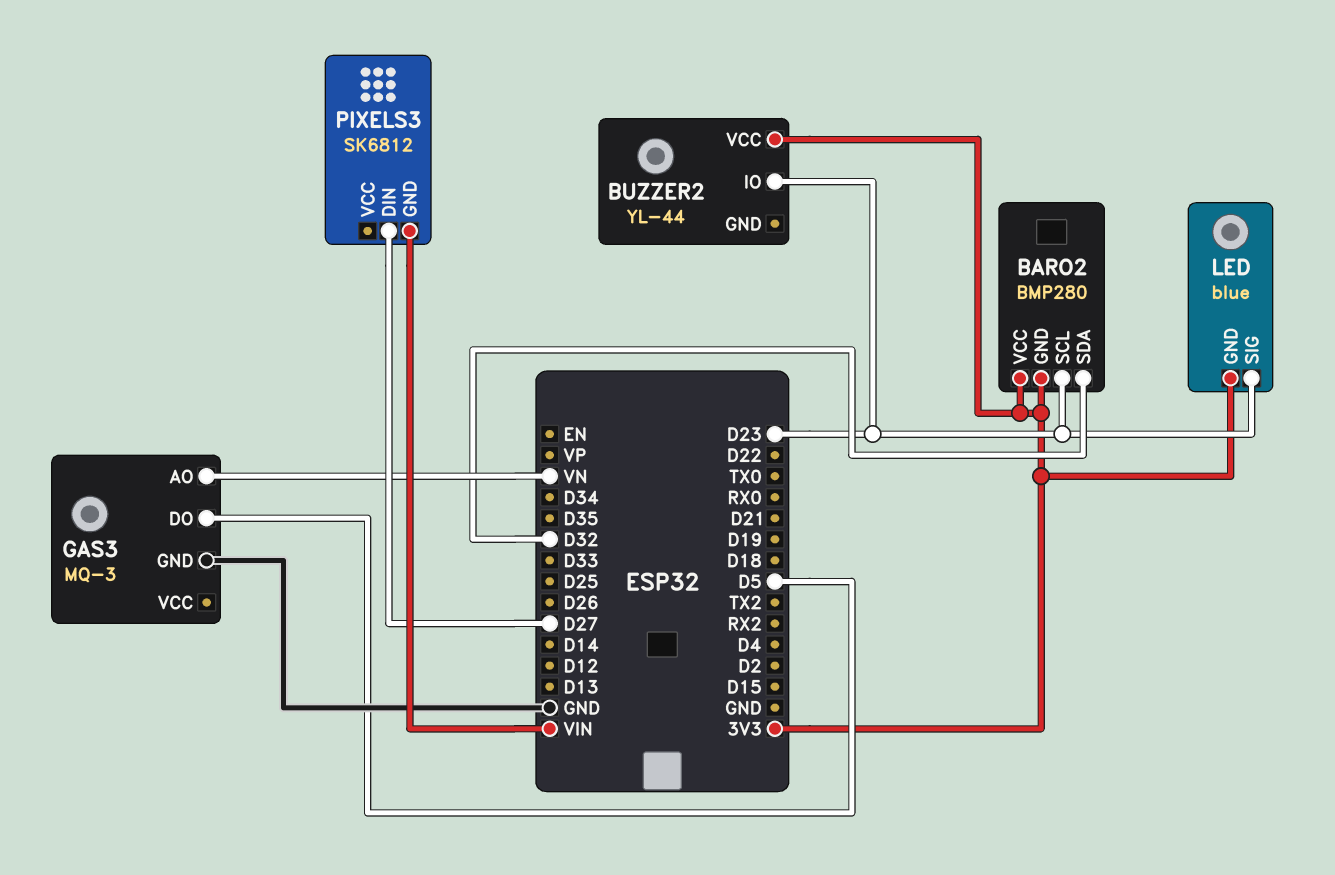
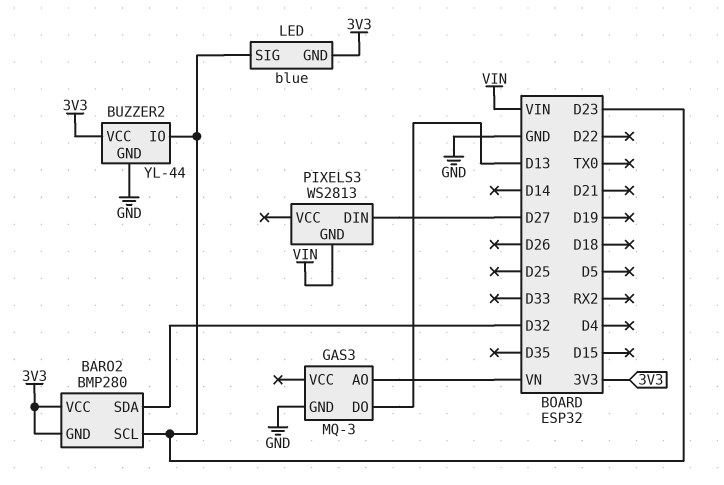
BUZZER2 pin GND: none -> GND
GAS3 pin DO: D5 -> D13
PIXELS3: SK6812 -> WS2813

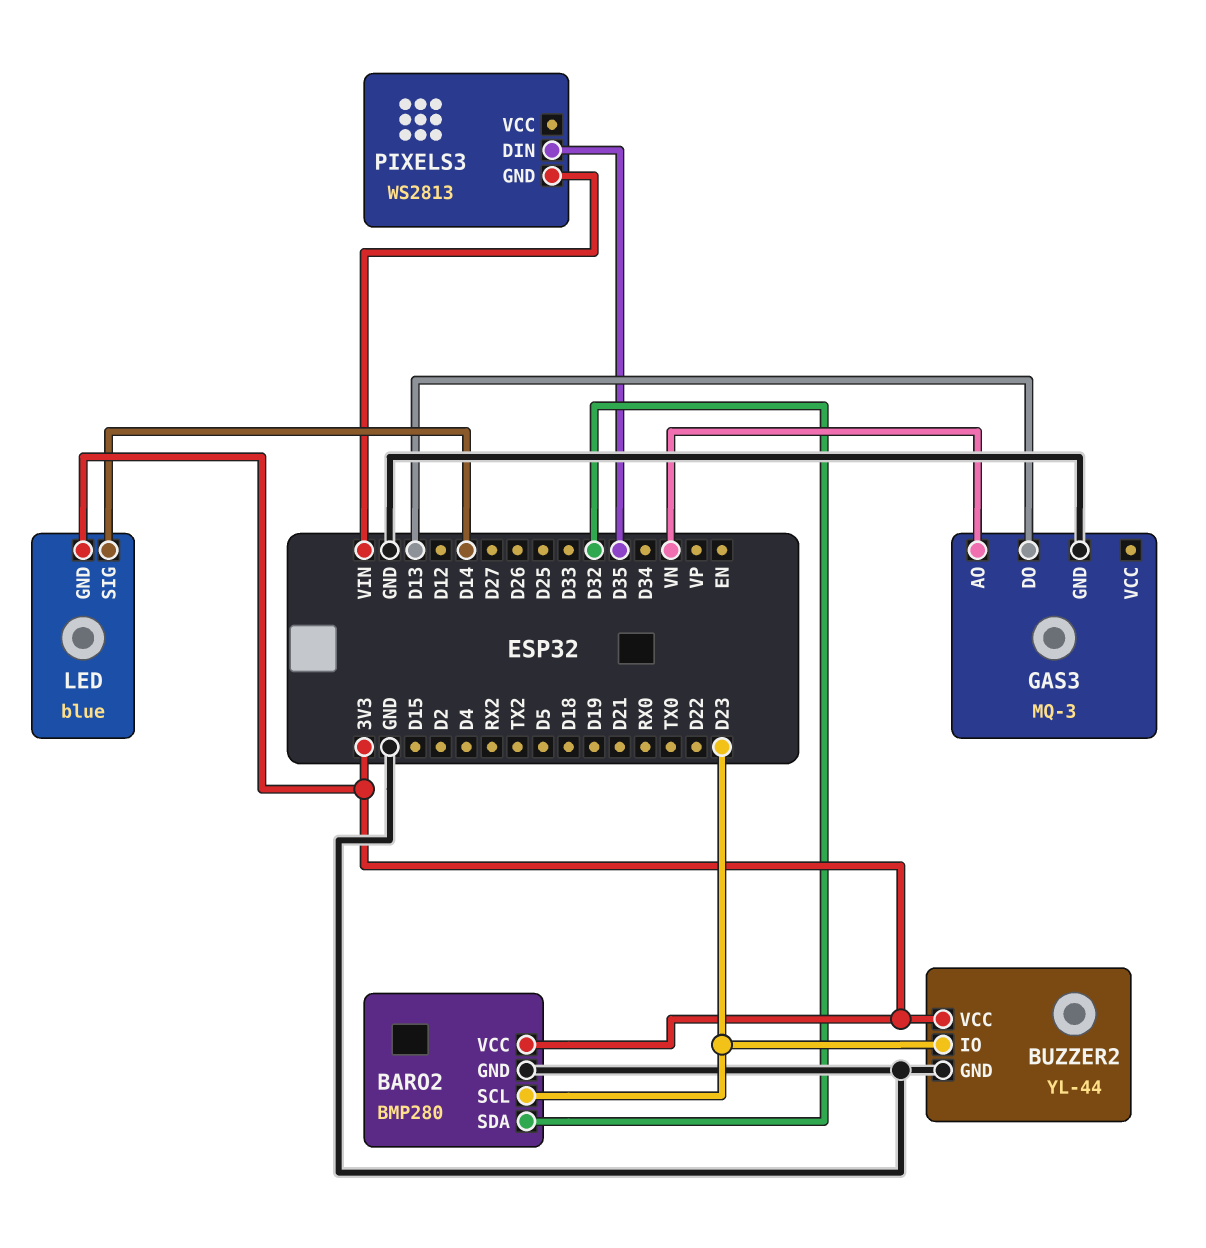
BARO2 pin GND: 3V3 -> GND
LED pin SIG: D23 -> D14
PIXELS3 pin DIN: D27 -> D35

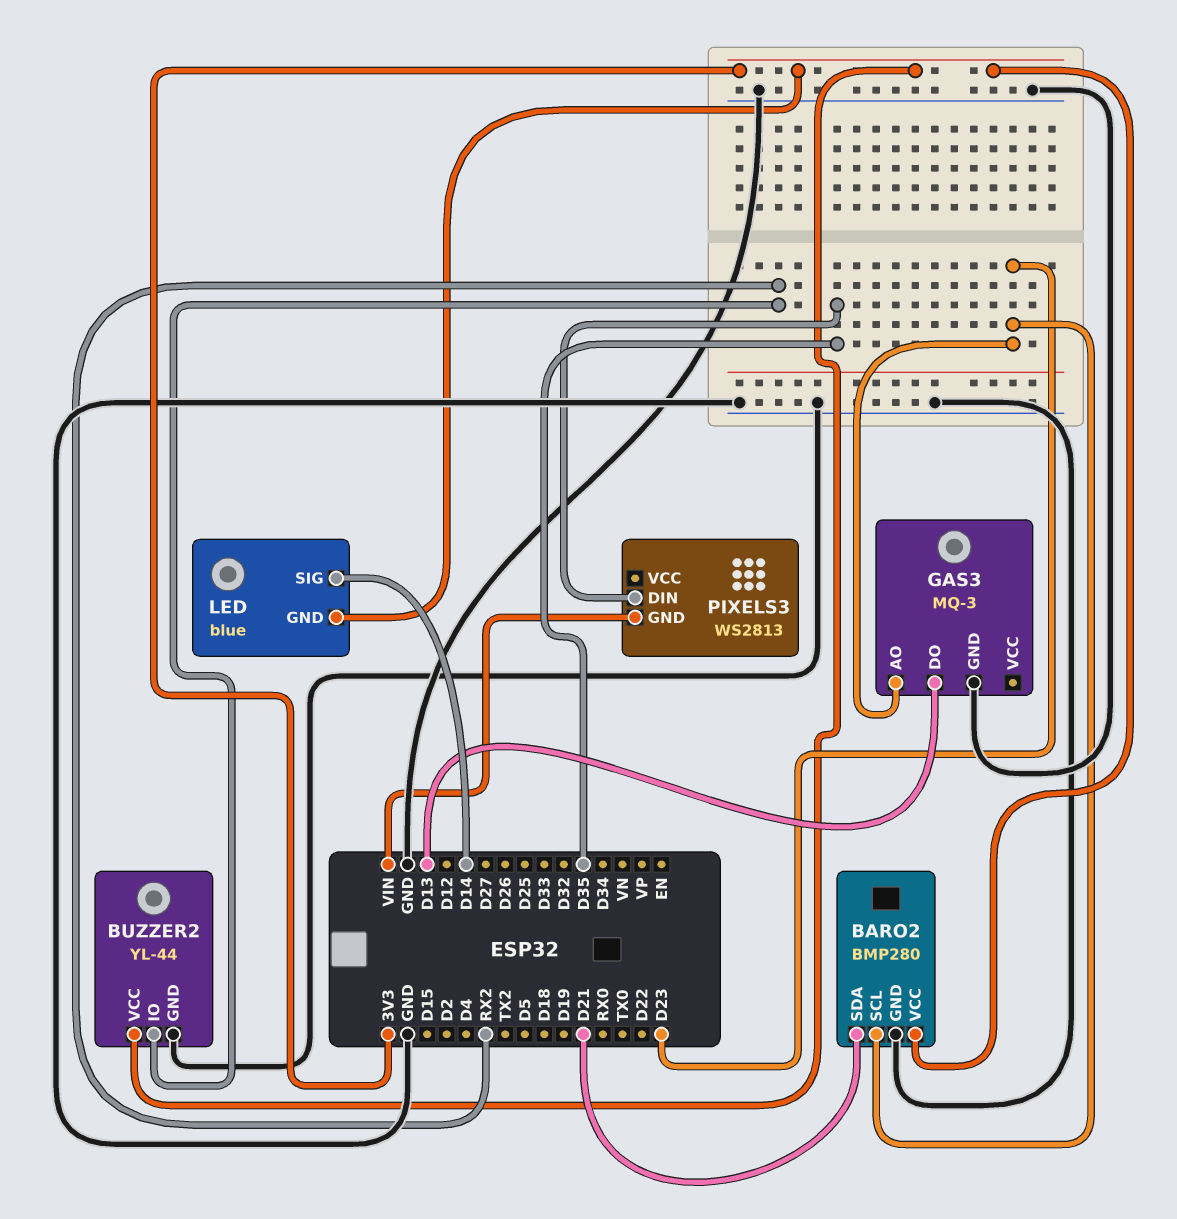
BARO2 pin SDA: D32 -> D21
BUZZER2 pin IO: D23 -> RX2
GAS3 pin AO: VN -> D23

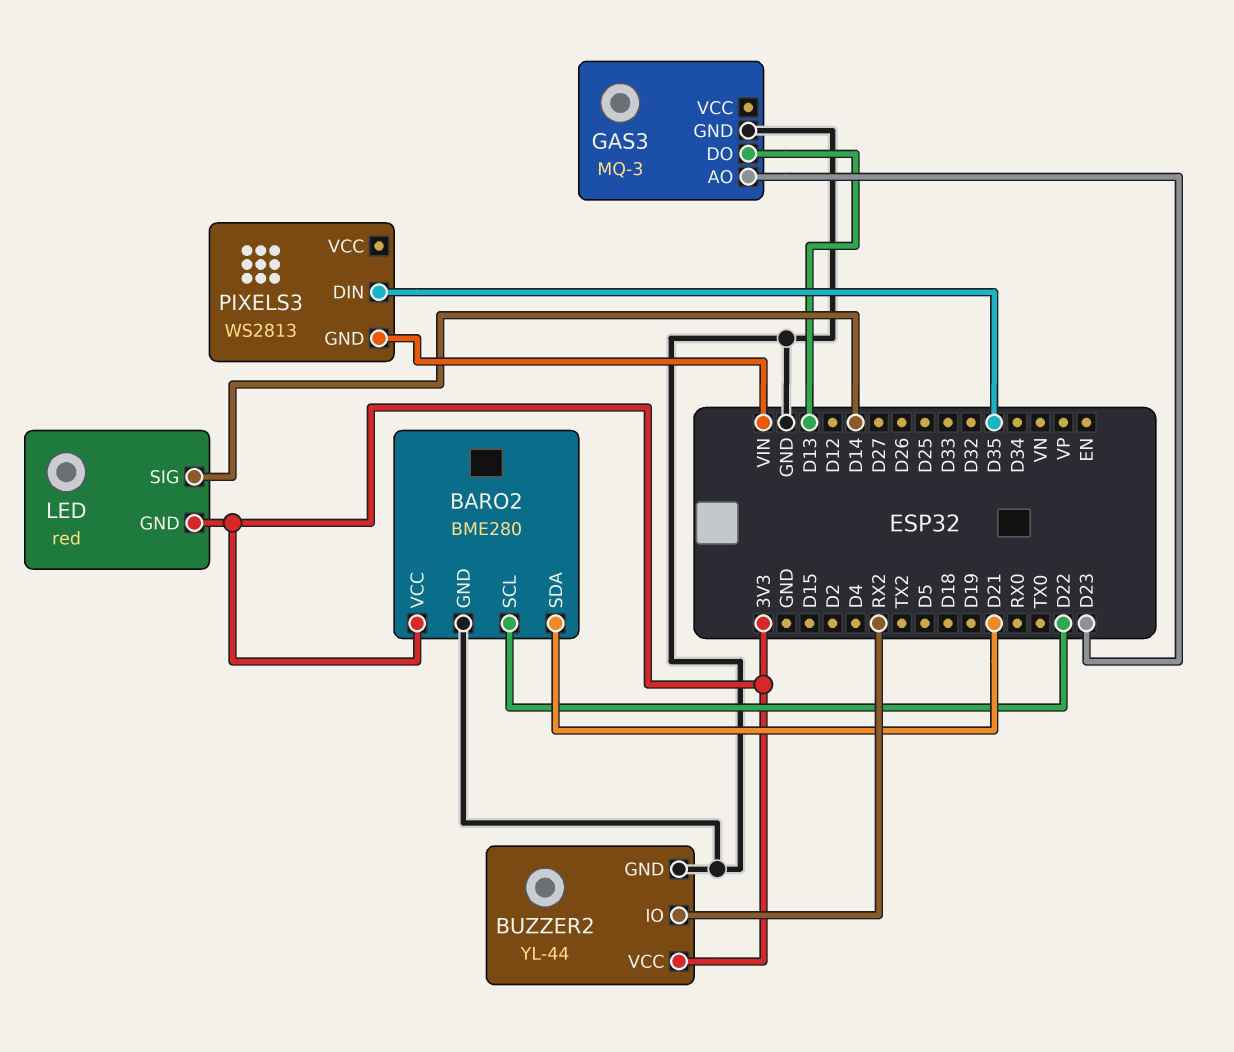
BARO2: BMP280 -> BME280
BARO2 pin SCL: D23 -> D22
LED: blue -> red

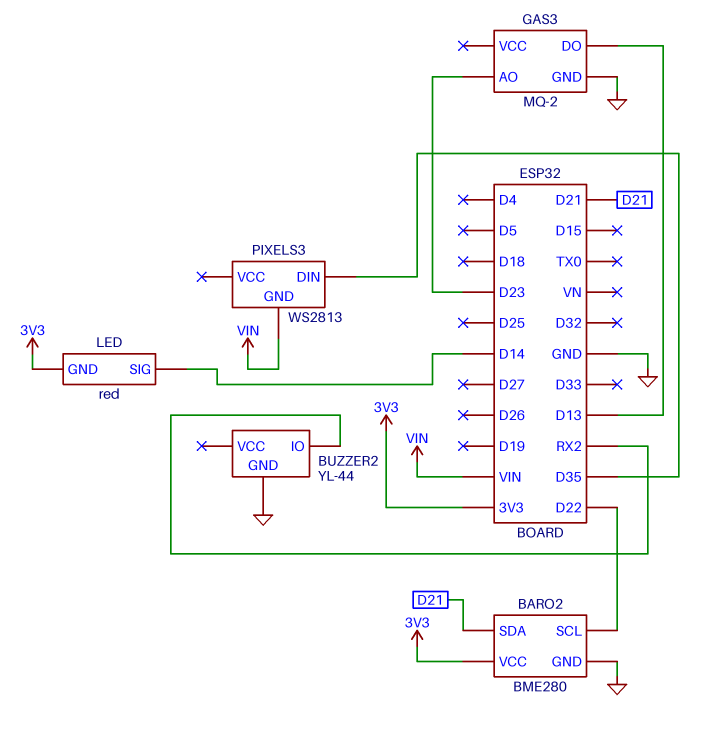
BUZZER2 pin VCC: 3V3 -> none
GAS3: MQ-3 -> MQ-2

